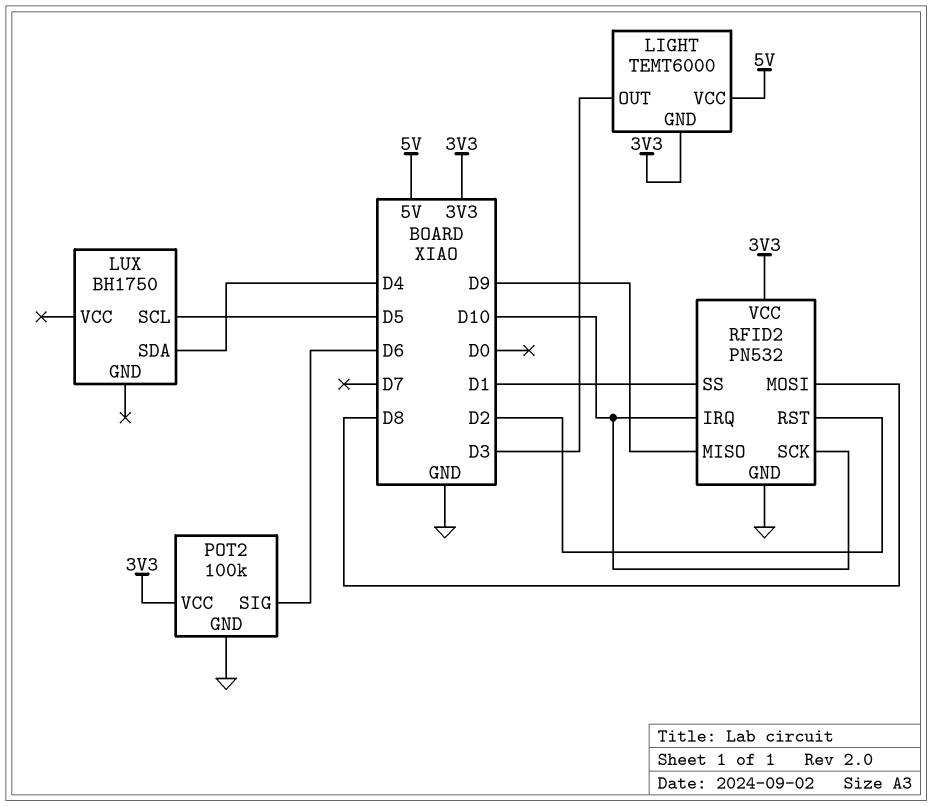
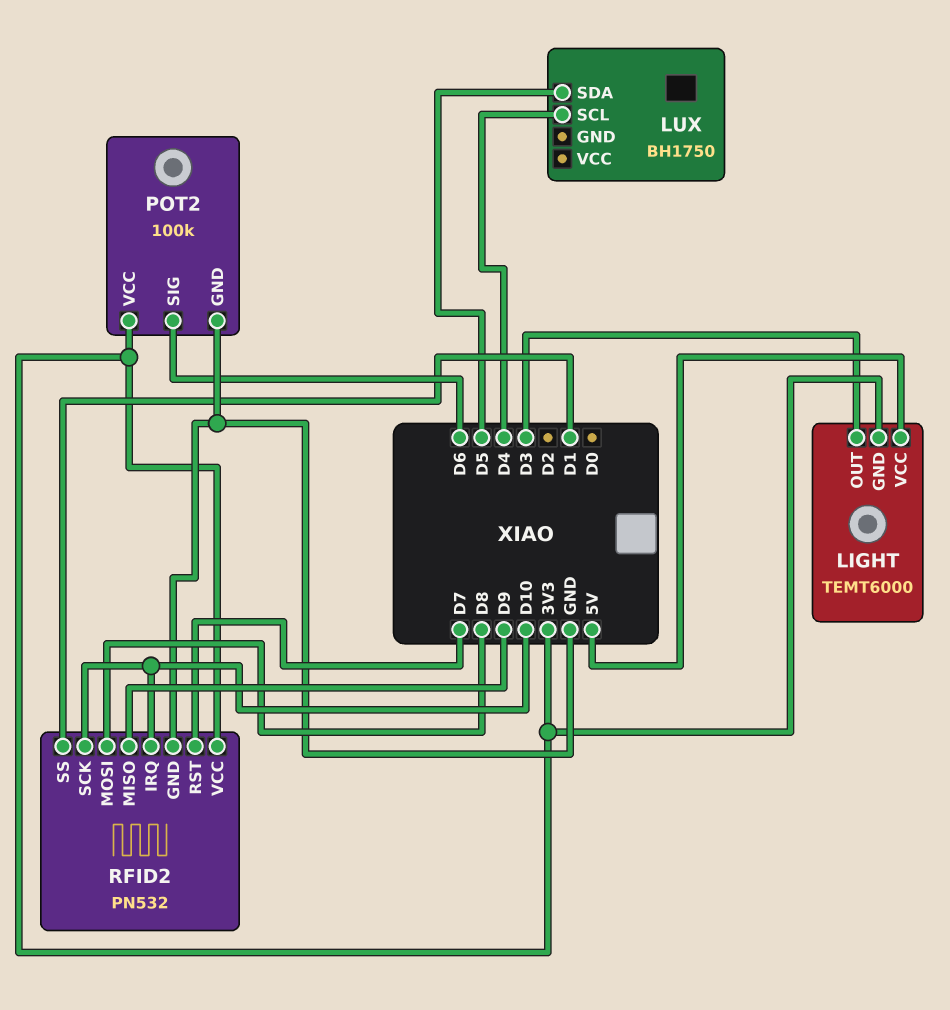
LUX pin SCL: D5 -> D4
LUX pin SDA: D4 -> D5
RFID2 pin RST: D2 -> D7

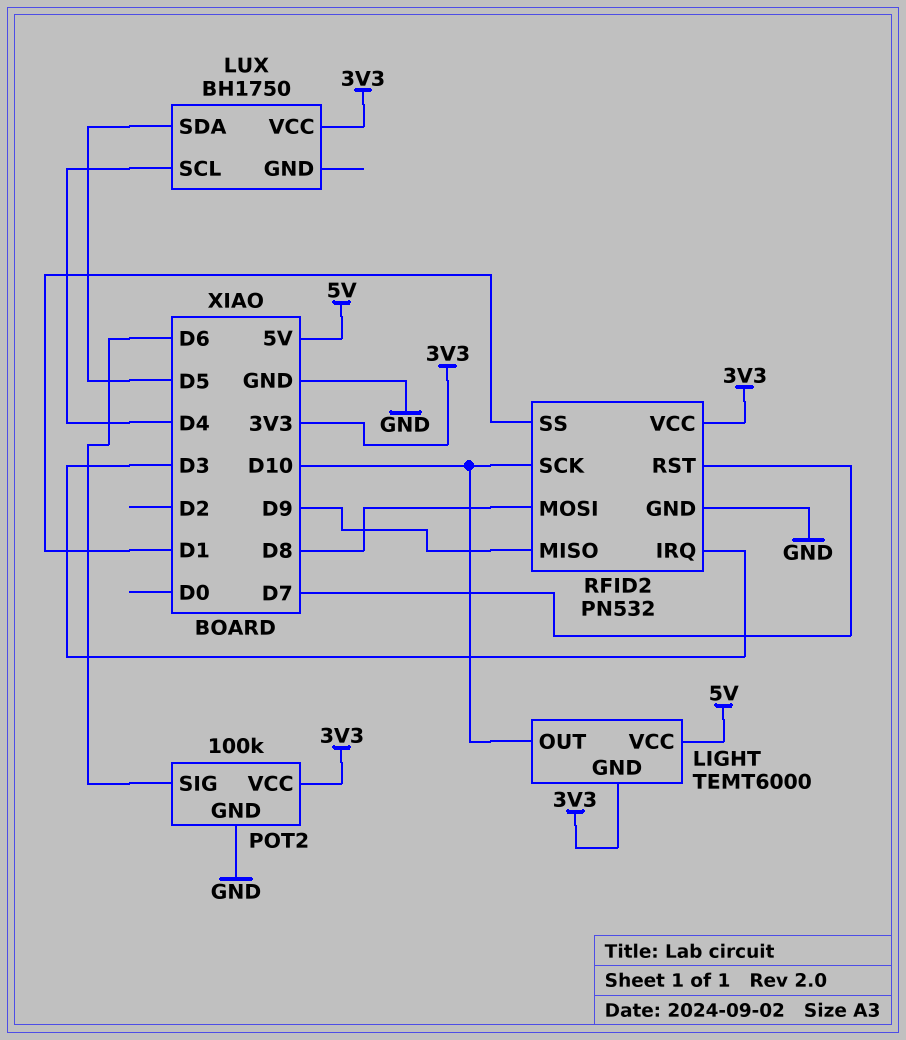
LIGHT pin OUT: D3 -> D10
LUX pin VCC: none -> 3V3
RFID2 pin IRQ: D10 -> D3

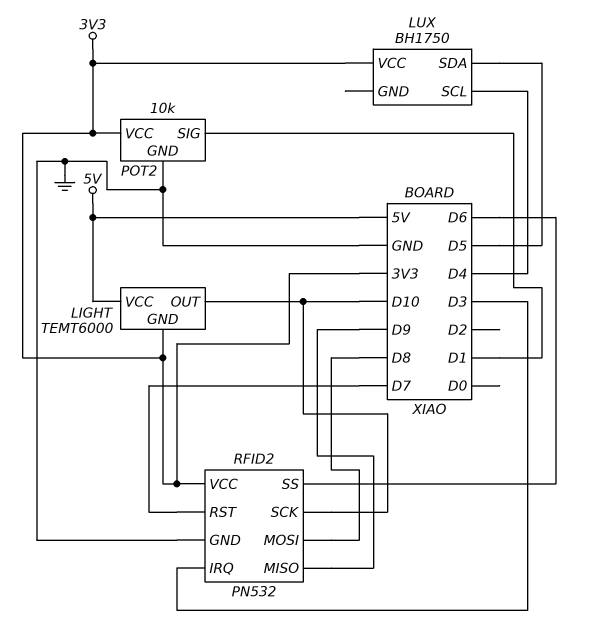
POT2: 100k -> 10k
POT2 pin SIG: D6 -> D1
RFID2 pin SS: D1 -> D6

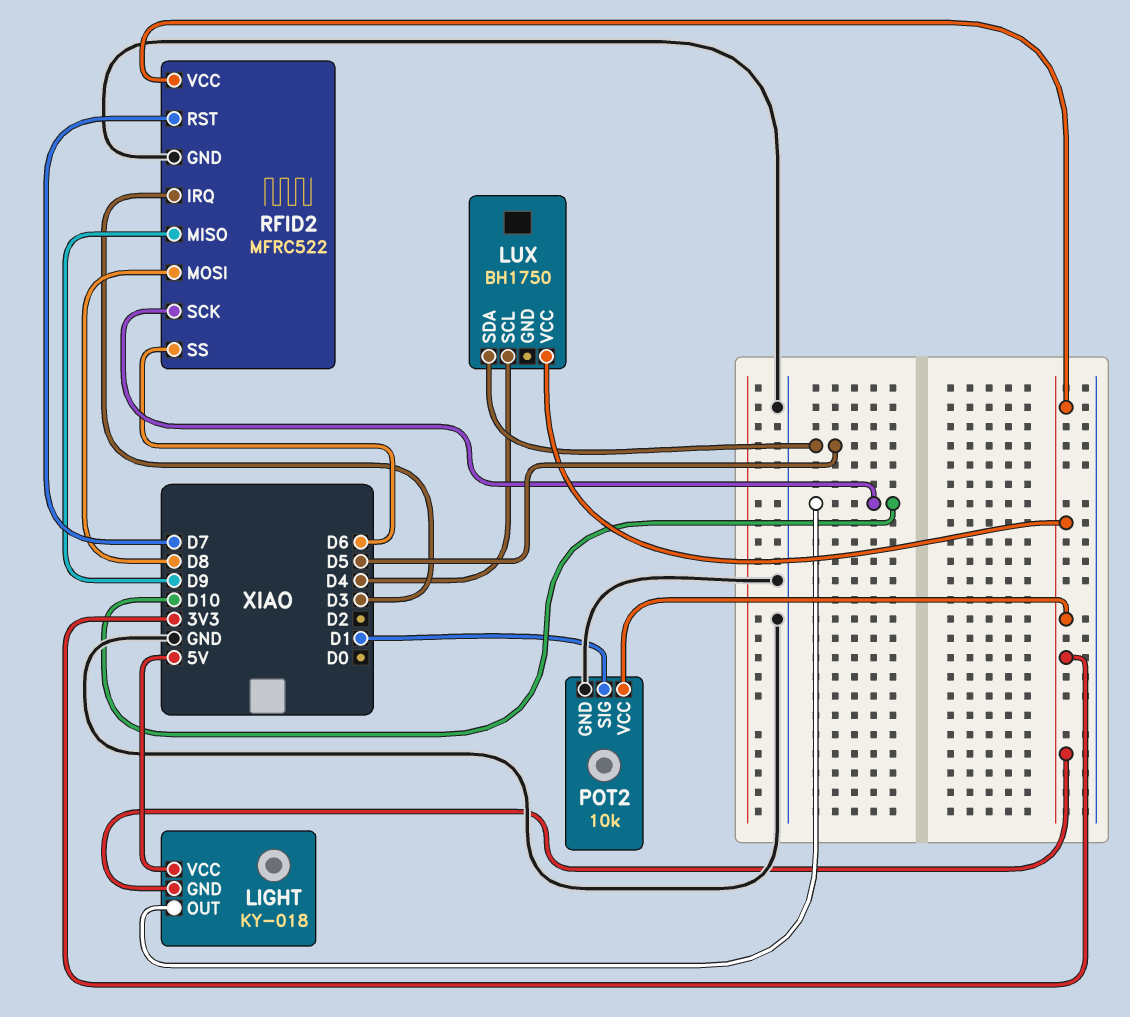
LIGHT: TEMT6000 -> KY-018
RFID2: PN532 -> MFRC522

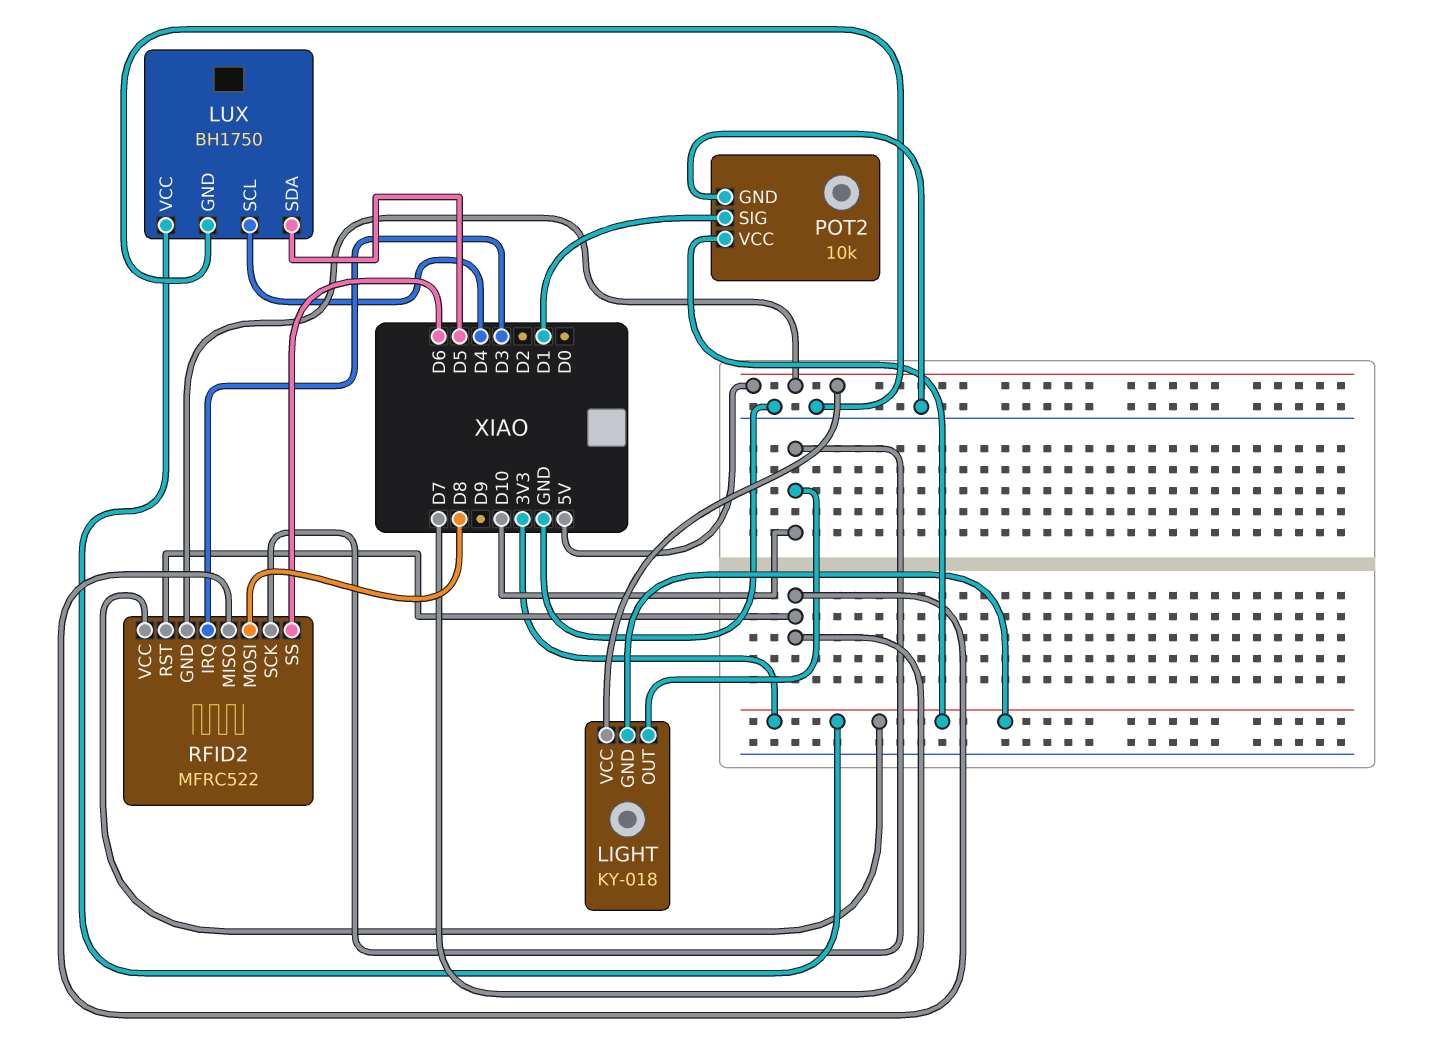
LUX pin GND: none -> GND
RFID2 pin GND: GND -> 5V
RFID2 pin MISO: D9 -> D7

